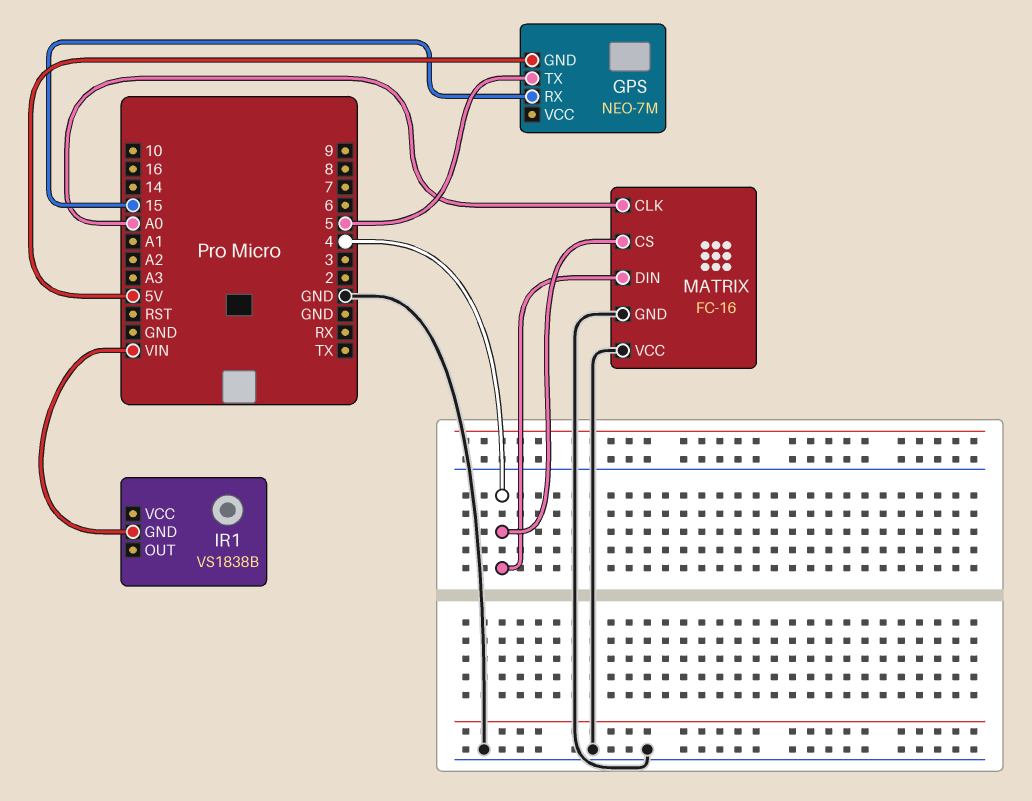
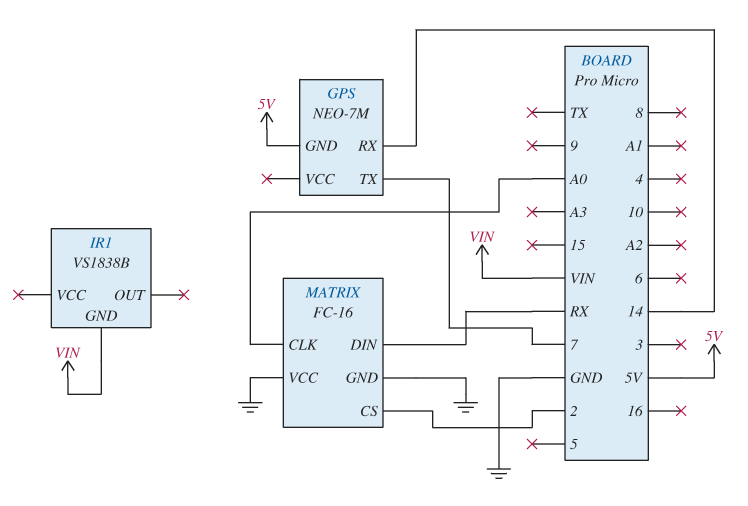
GPS pin RX: 15 -> 14
GPS pin TX: 5 -> 7
MATRIX pin CS: 4 -> 2
MATRIX pin DIN: 4 -> RX

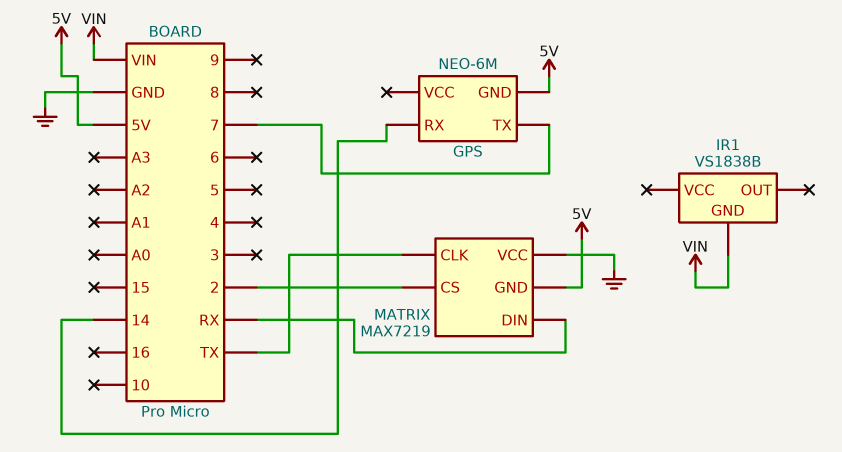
GPS: NEO-7M -> NEO-6M
MATRIX: FC-16 -> MAX7219
MATRIX pin CLK: A0 -> TX
MATRIX pin GND: GND -> 5V

